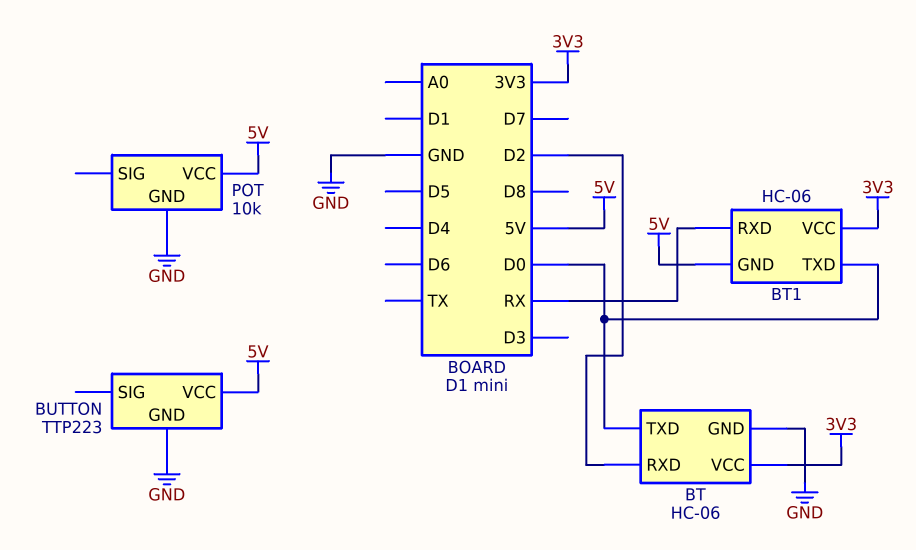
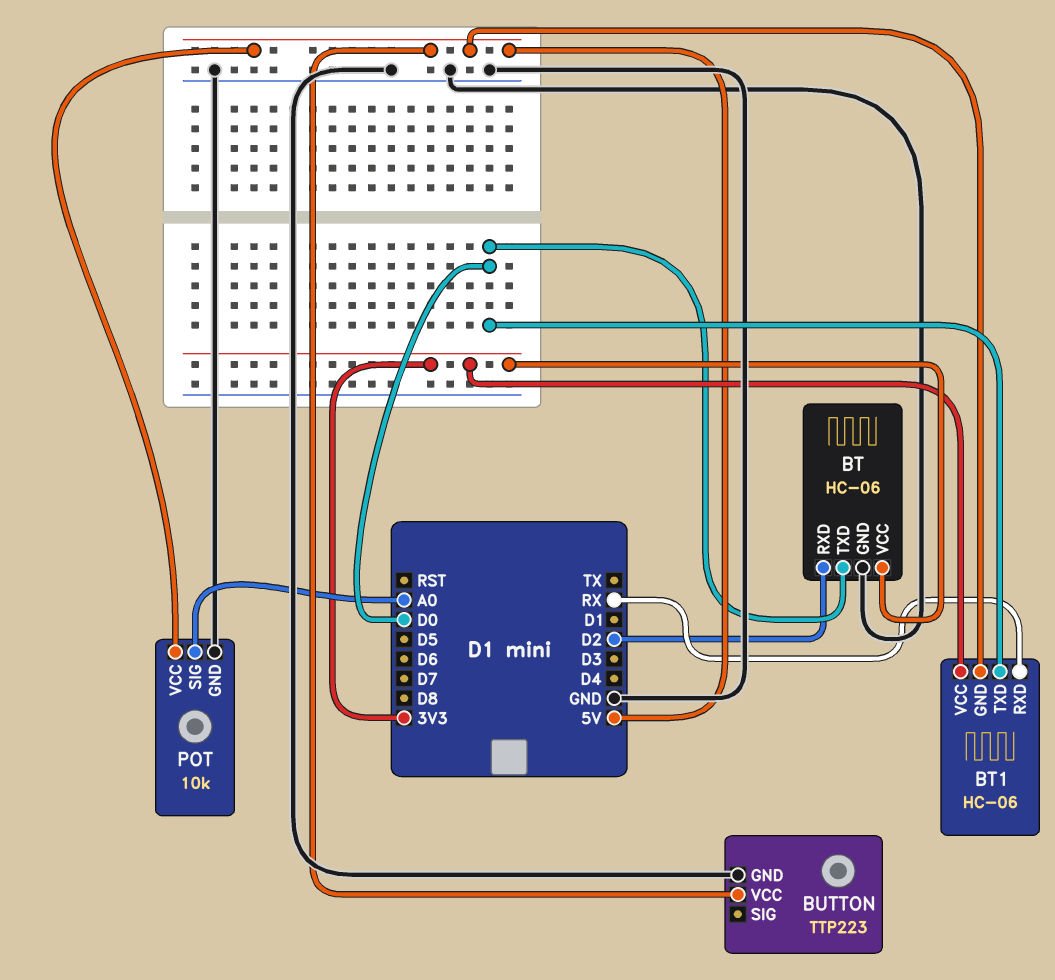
POT pin SIG: none -> A0

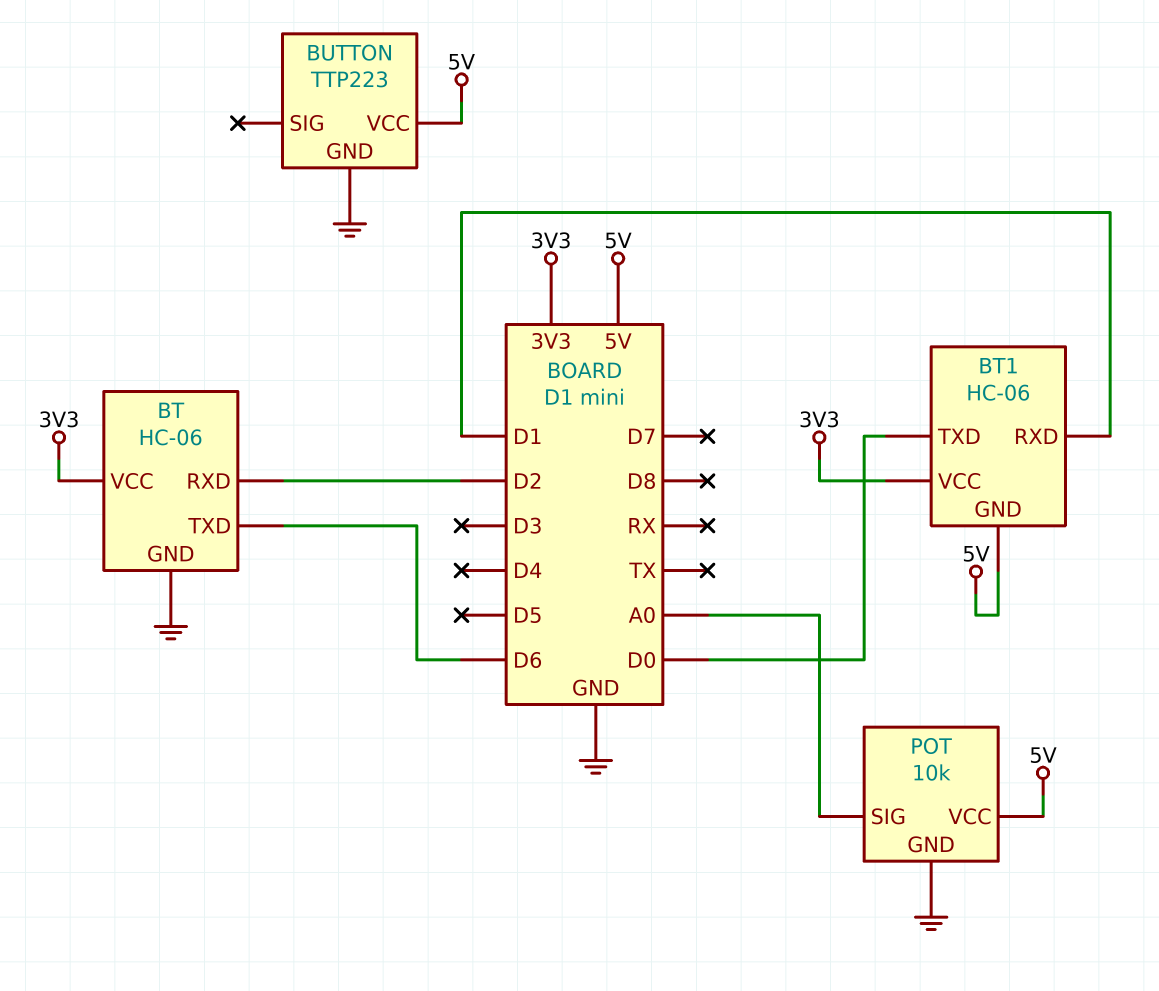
BT pin TXD: D0 -> D6
BT1 pin RXD: RX -> D1

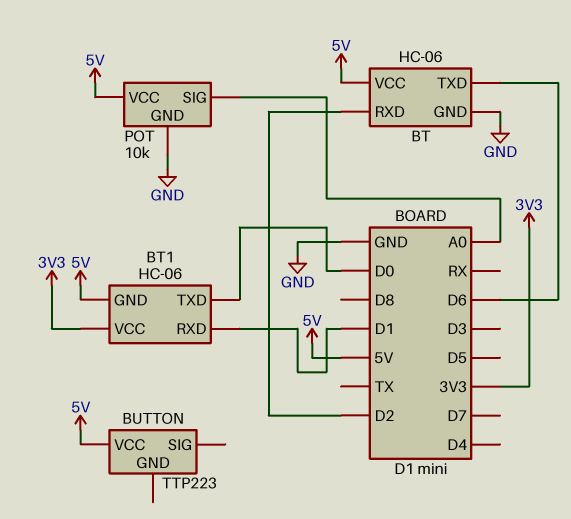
BT pin VCC: 3V3 -> 5V
BUTTON pin GND: GND -> none

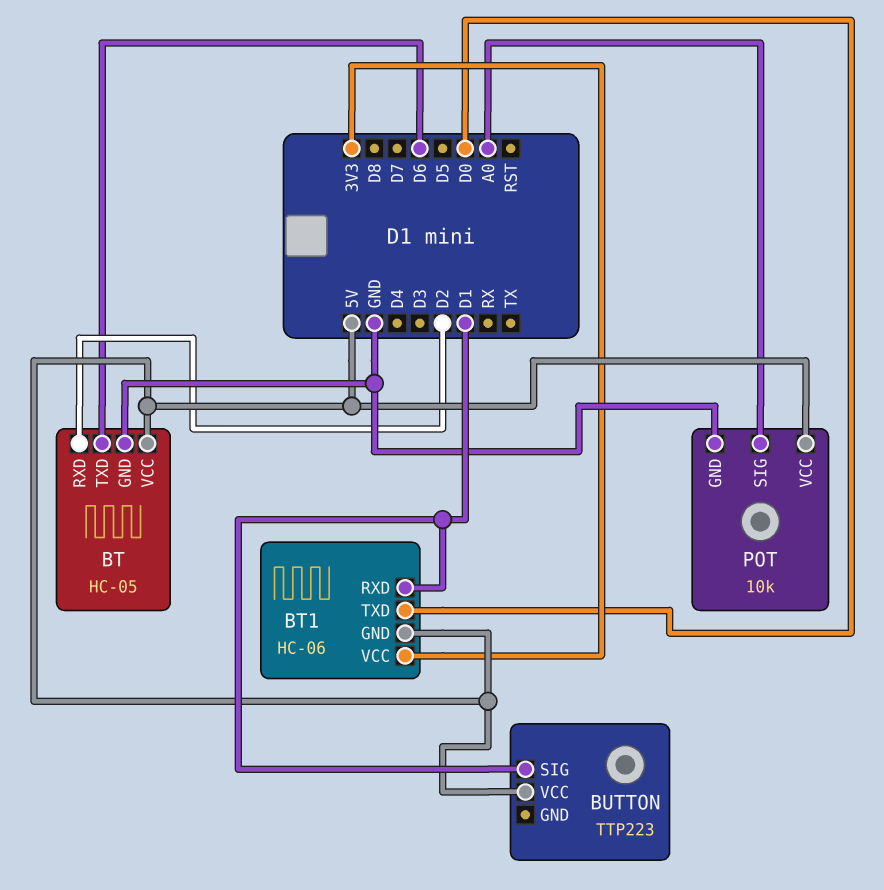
BT: HC-06 -> HC-05
BUTTON pin SIG: none -> D1

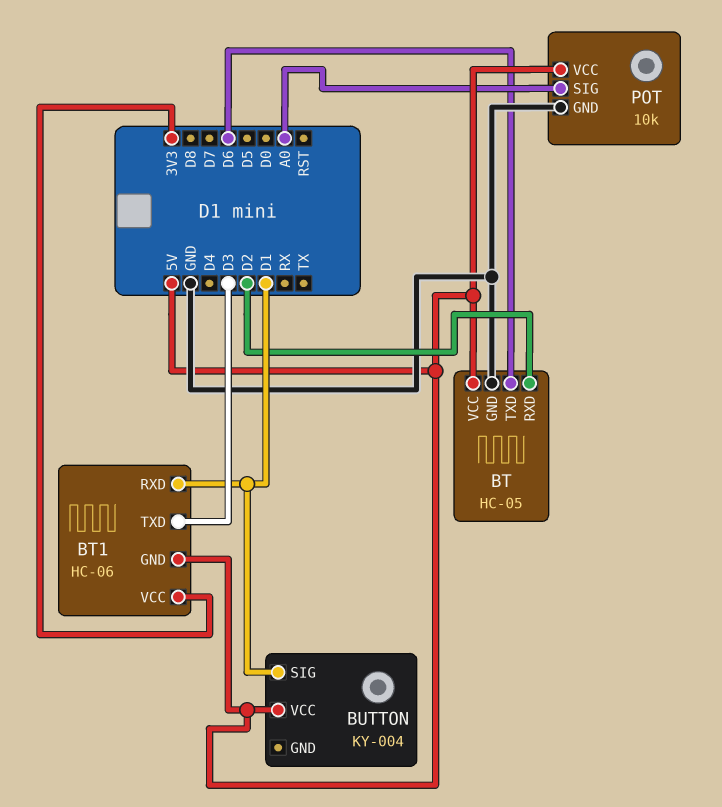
BT1 pin TXD: D0 -> D3
BUTTON: TTP223 -> KY-004

